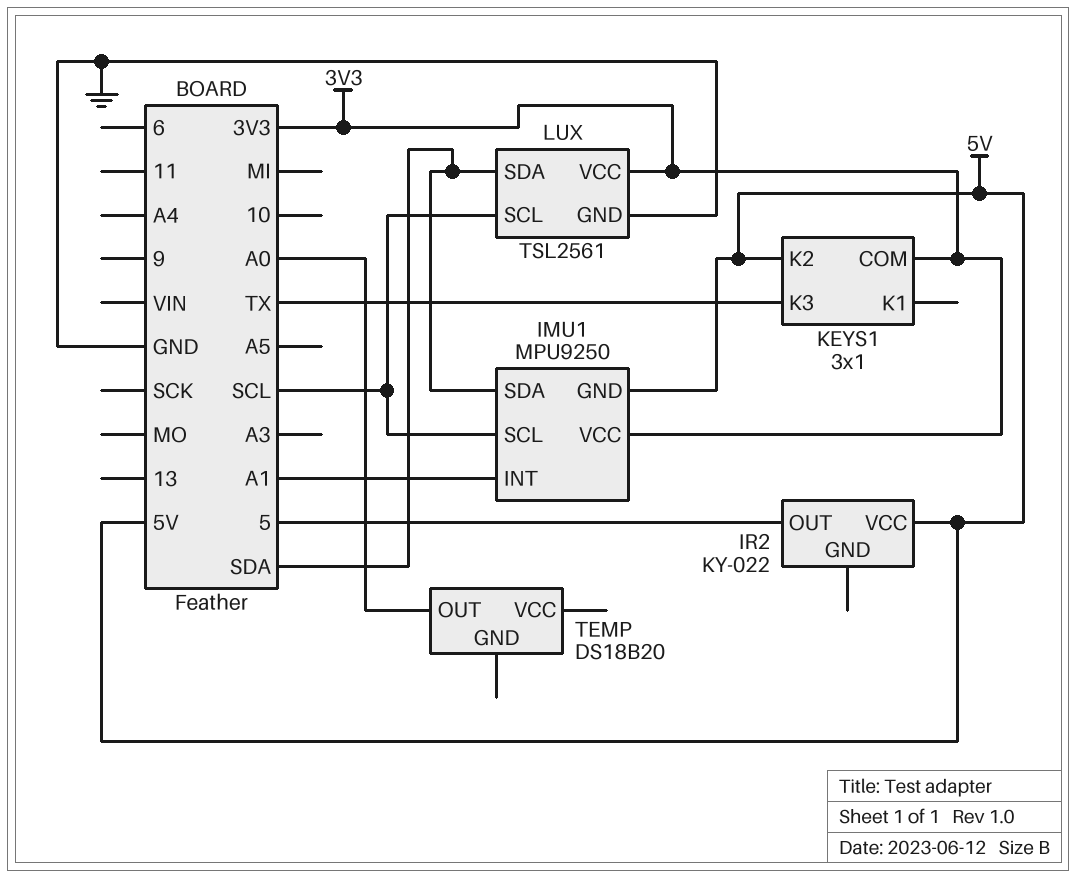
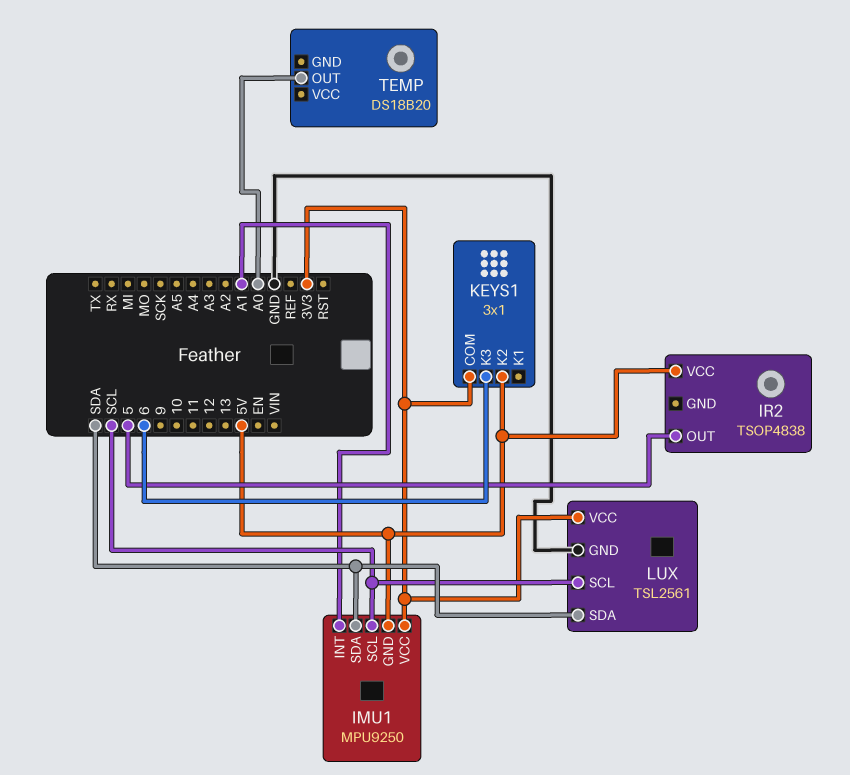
IR2: KY-022 -> TSOP4838
KEYS1 pin K3: TX -> 6

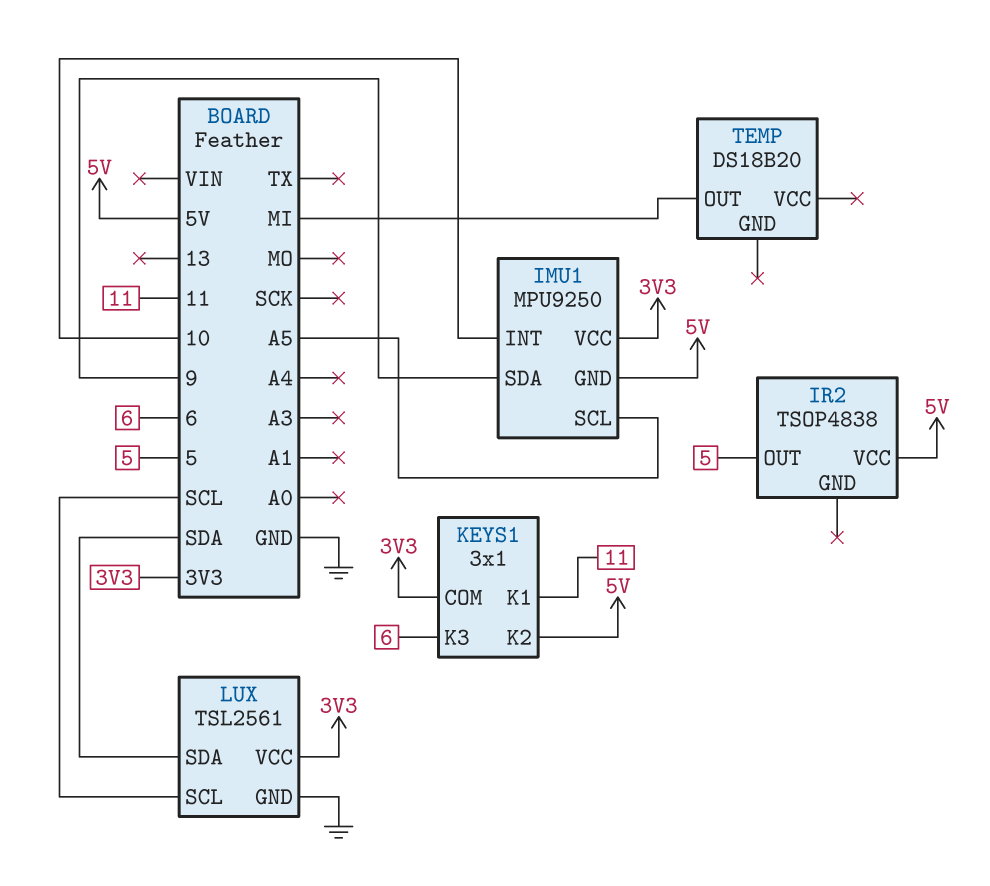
IMU1 pin INT: A1 -> 10
IMU1 pin SCL: SCL -> A5
IMU1 pin SDA: SDA -> 9
KEYS1 pin K1: none -> 11
TEMP pin OUT: A0 -> MI

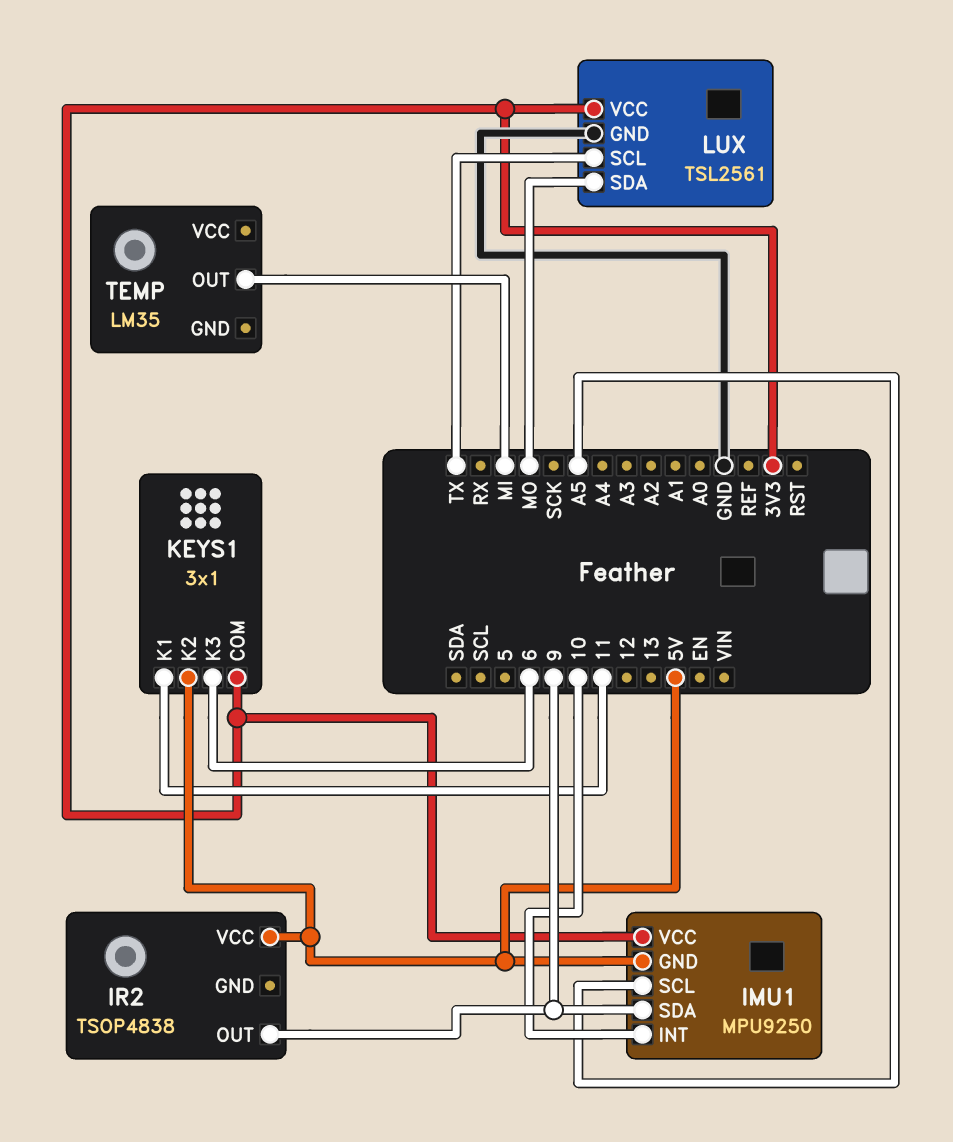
IR2 pin OUT: 5 -> 9
LUX pin SCL: SCL -> TX
LUX pin SDA: SDA -> MO
TEMP: DS18B20 -> LM35

